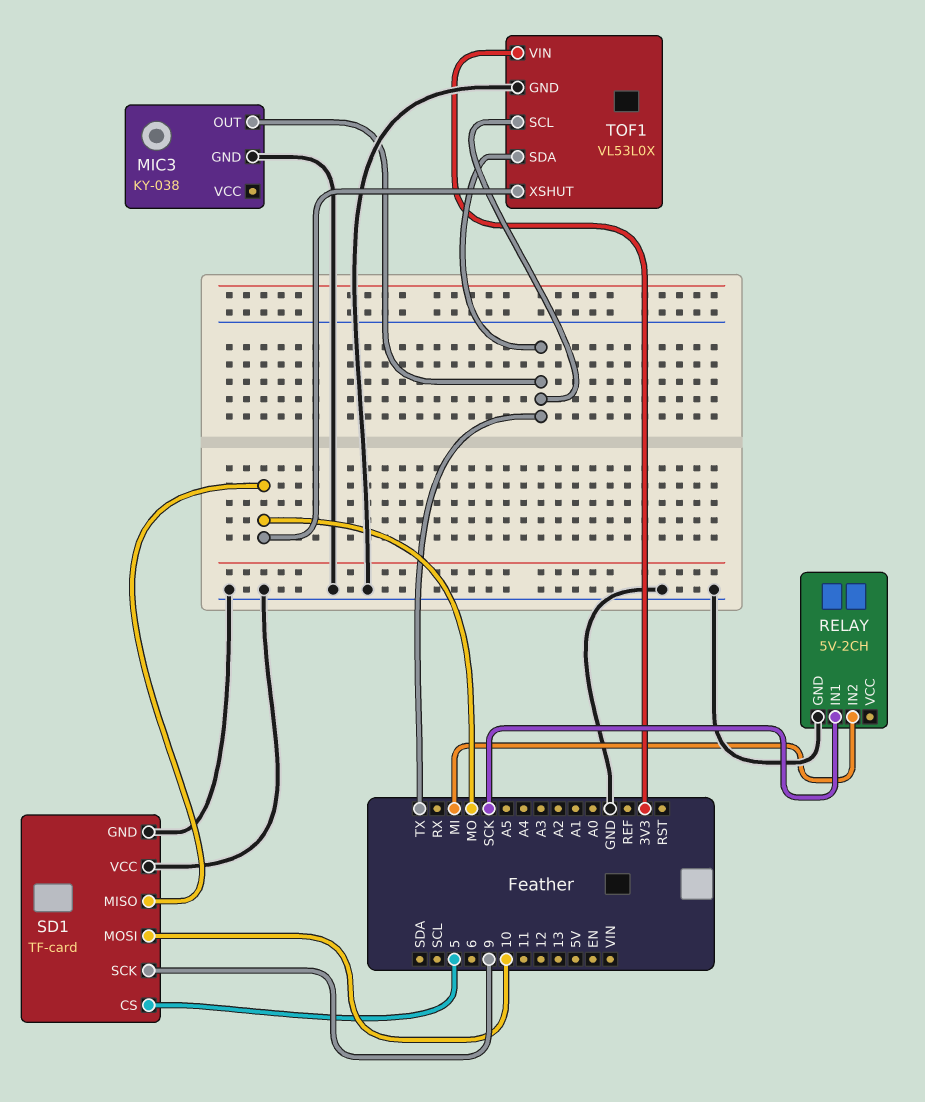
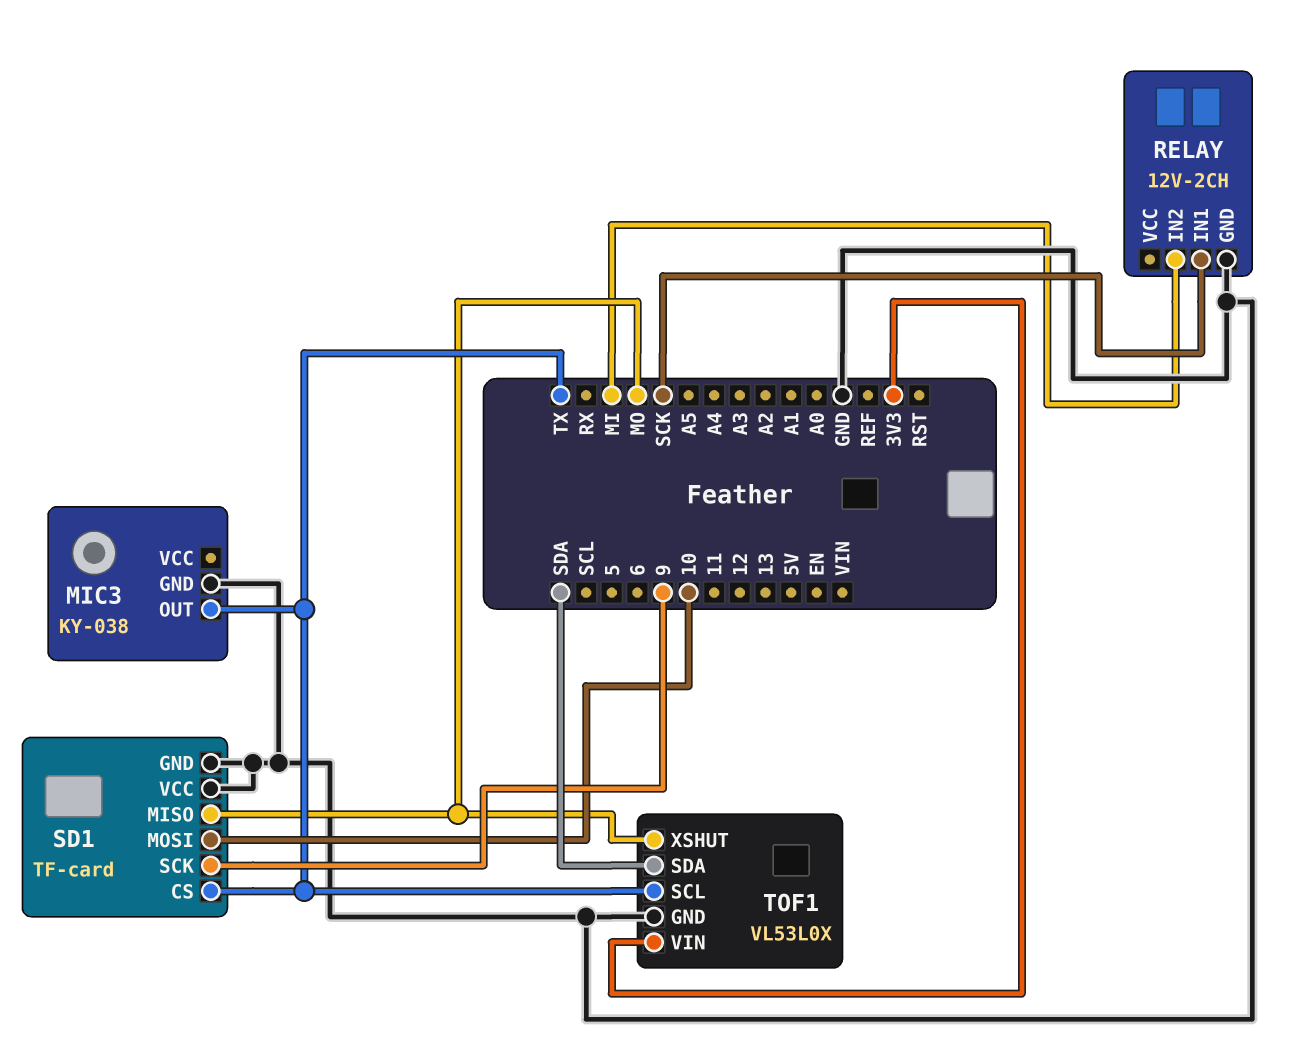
RELAY: 5V-2CH -> 12V-2CH
SD1 pin CS: 5 -> TX
TOF1 pin SDA: TX -> SDA

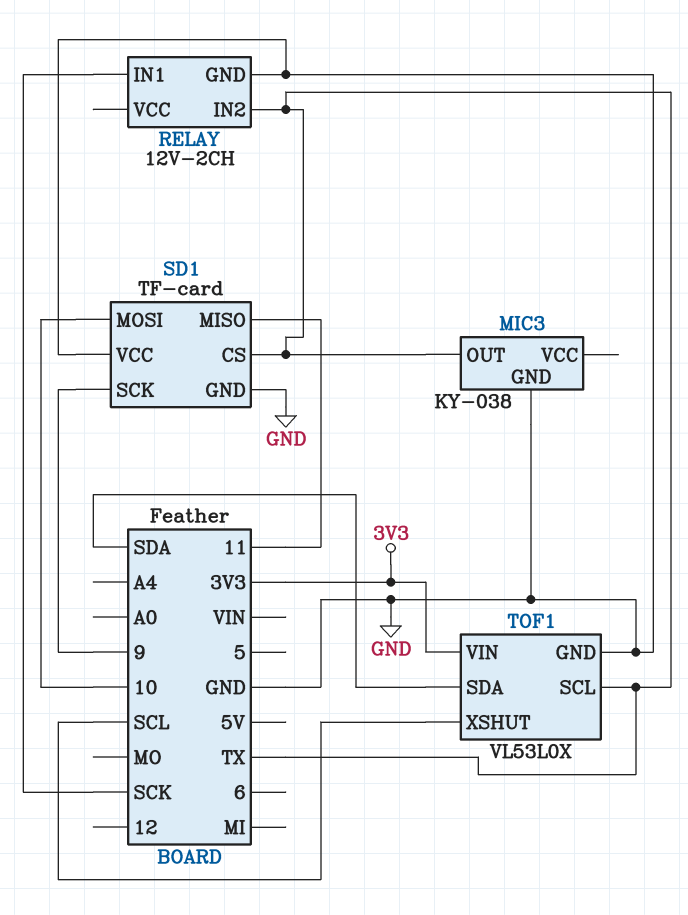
RELAY pin IN2: MI -> TX
SD1 pin MISO: MO -> 11
TOF1 pin XSHUT: MO -> SCL

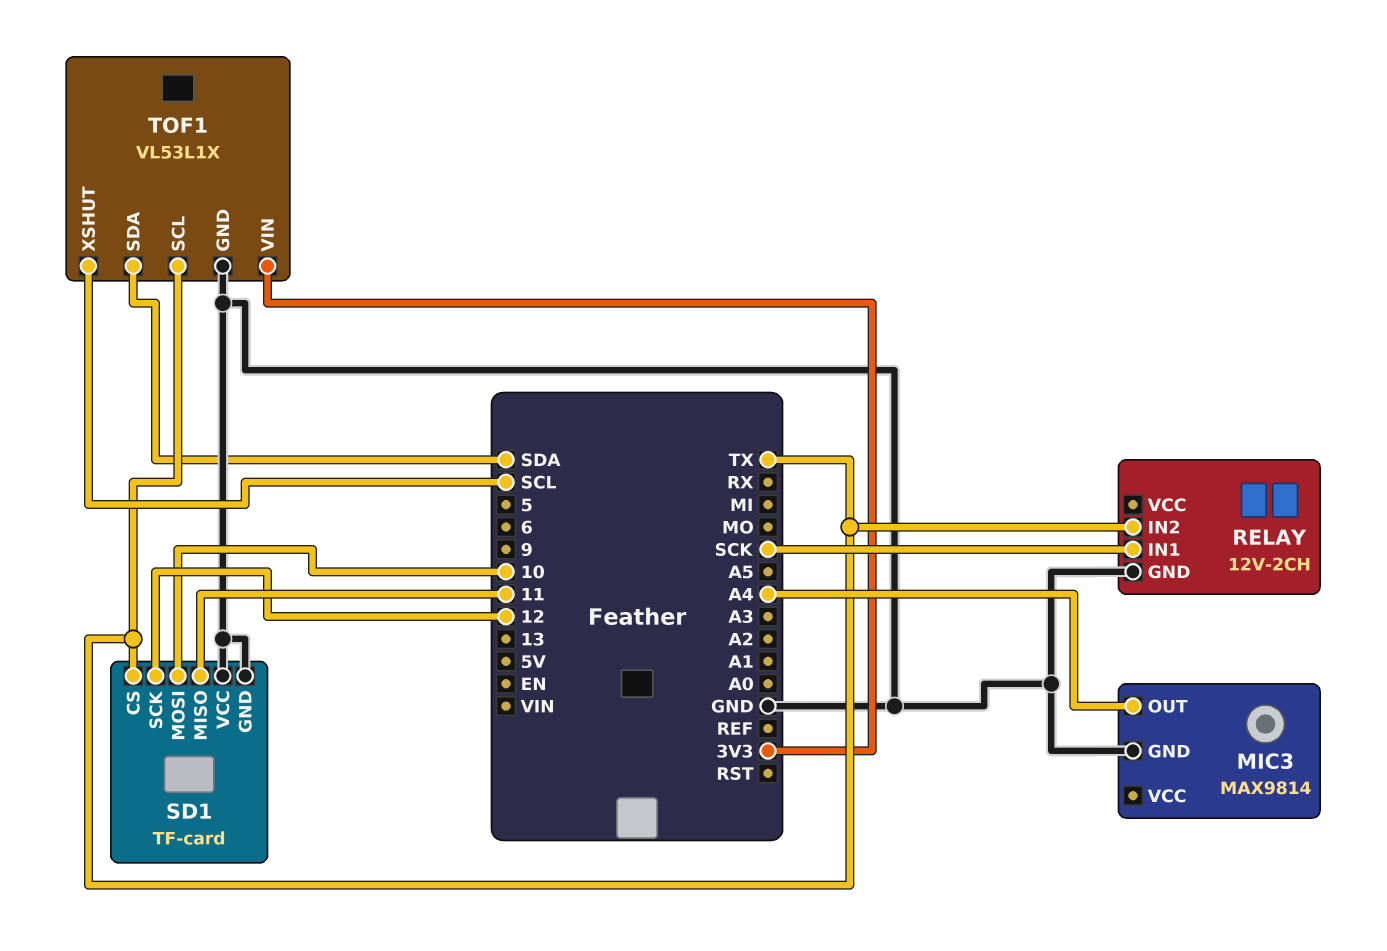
MIC3: KY-038 -> MAX9814
MIC3 pin OUT: TX -> A4
SD1 pin SCK: 9 -> 12
TOF1: VL53L0X -> VL53L1X

